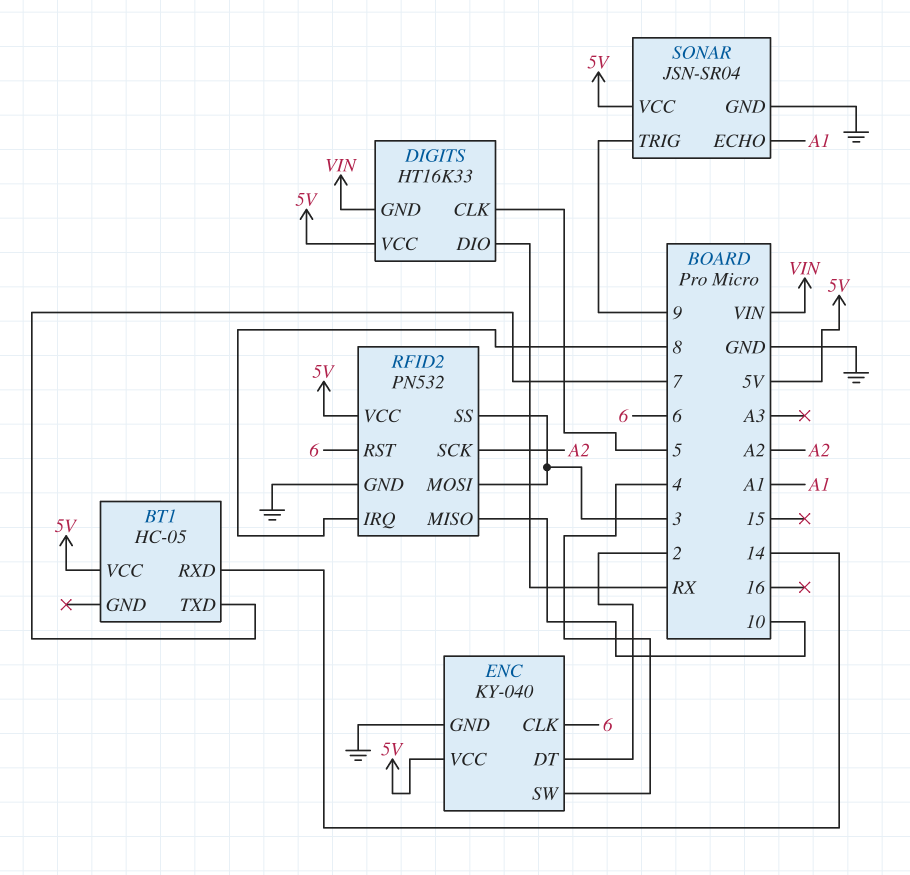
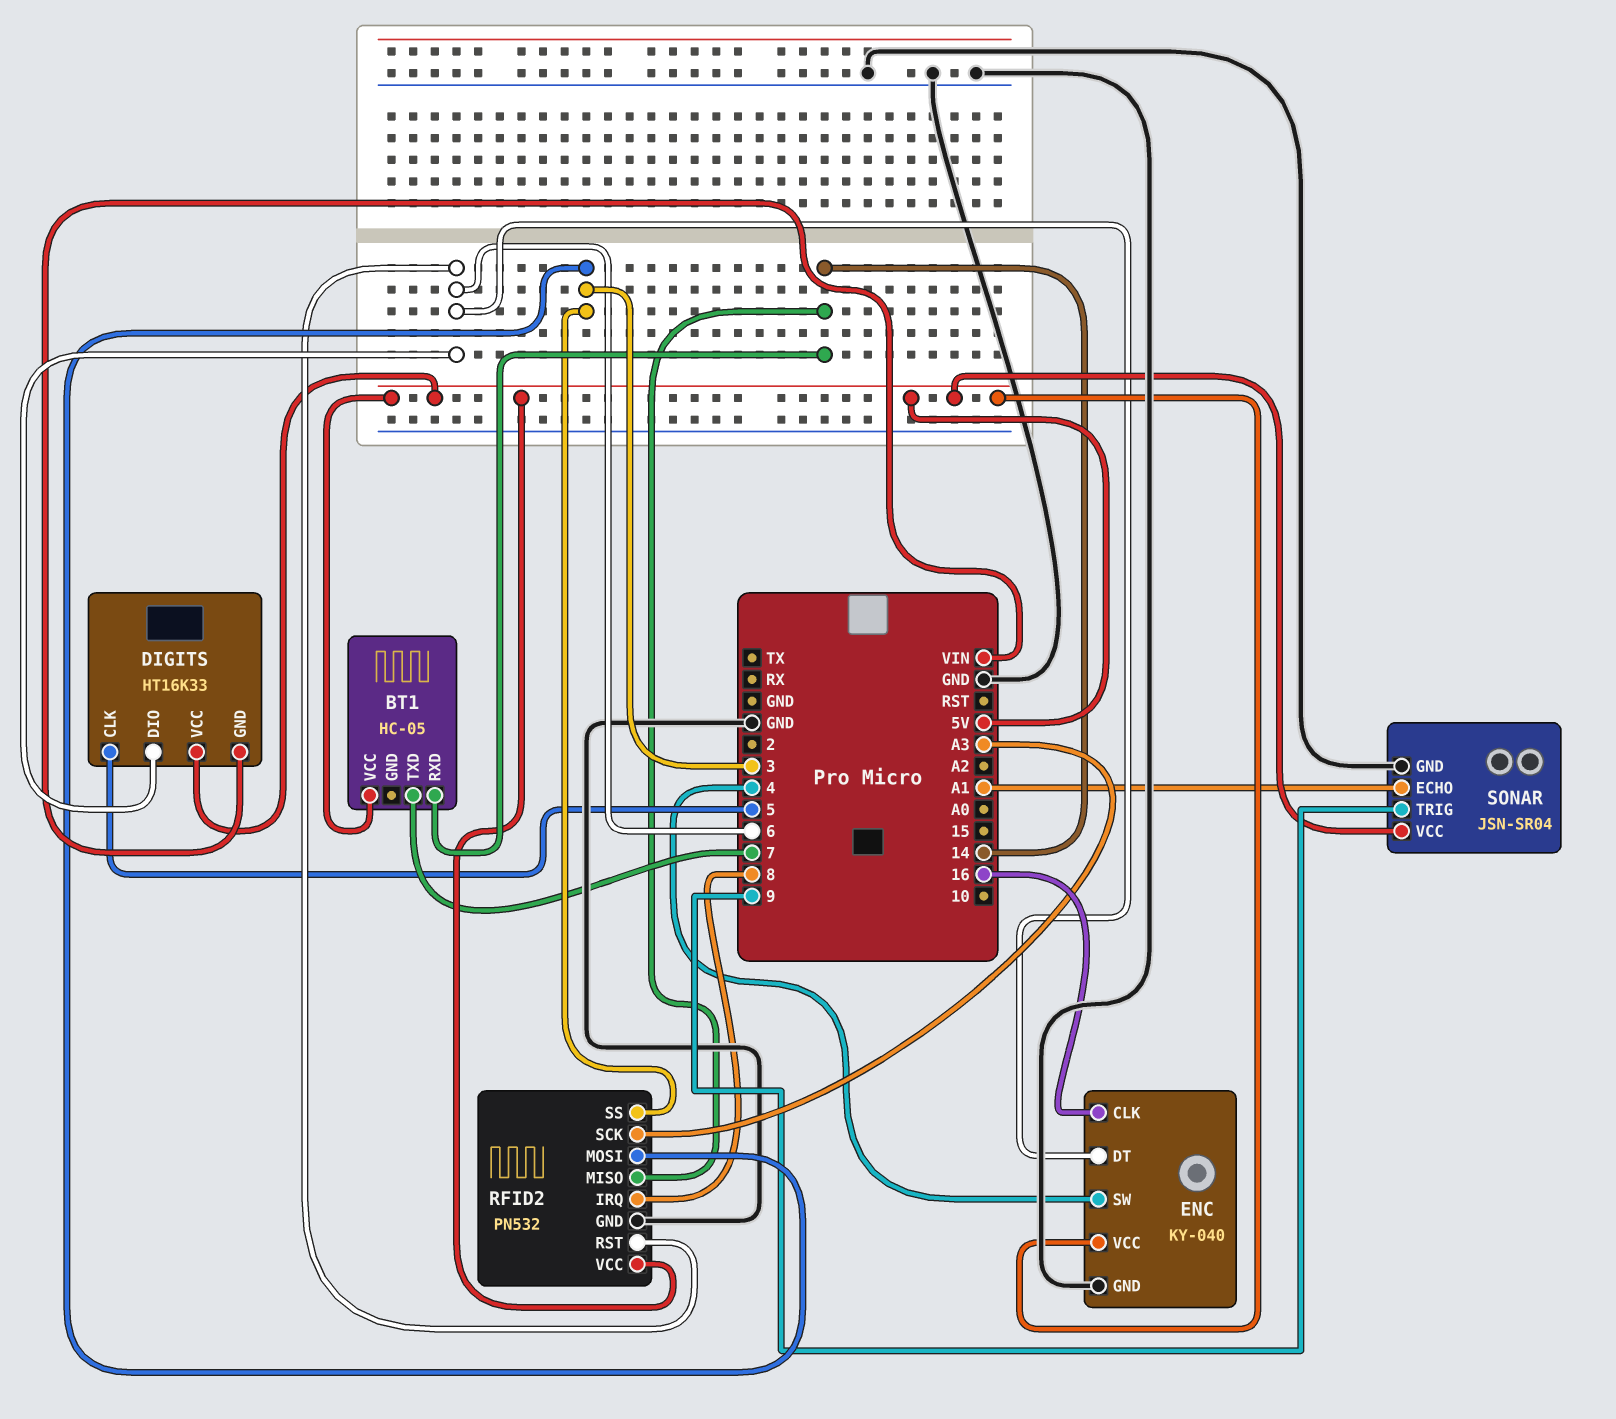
DIGITS pin DIO: RX -> 6
ENC pin CLK: 6 -> 16
ENC pin DT: 2 -> 6
RFID2 pin MISO: 10 -> 14
RFID2 pin SCK: A2 -> A3

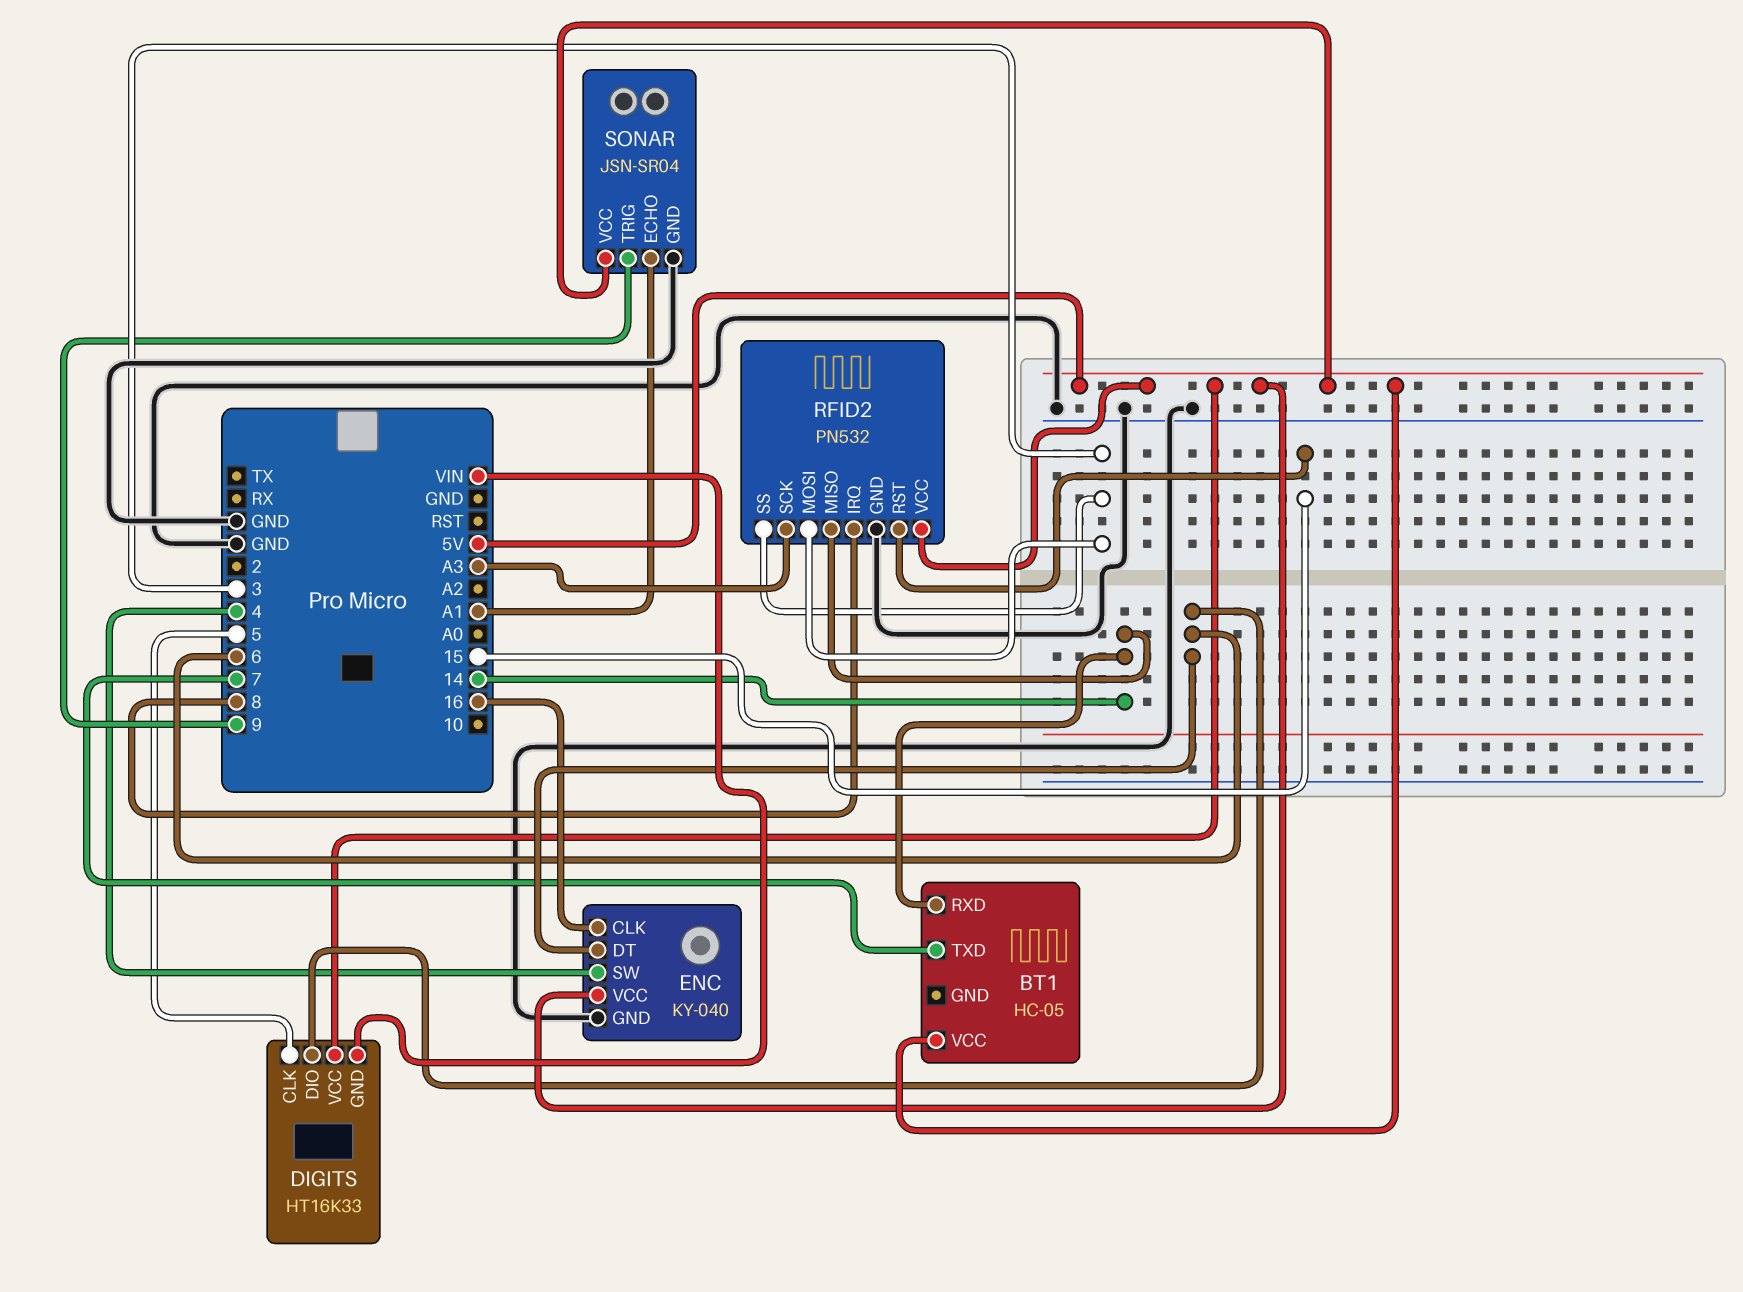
RFID2 pin RST: 6 -> 15

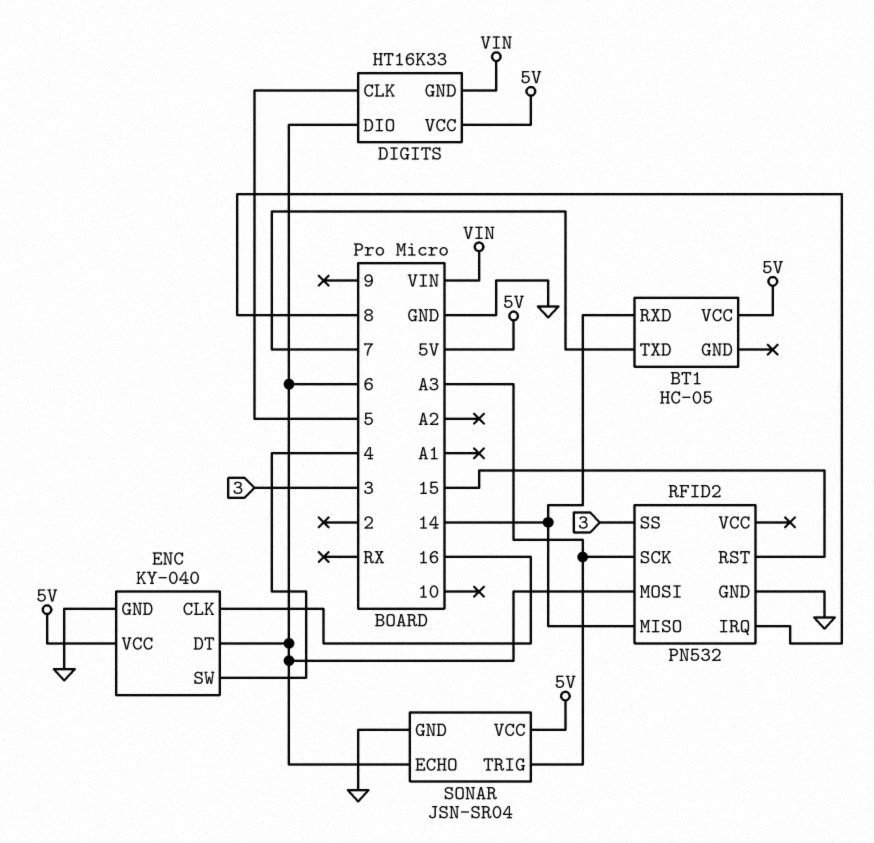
RFID2 pin MOSI: 3 -> 6
RFID2 pin VCC: 5V -> none
SONAR pin ECHO: A1 -> 6
SONAR pin TRIG: 9 -> A3

